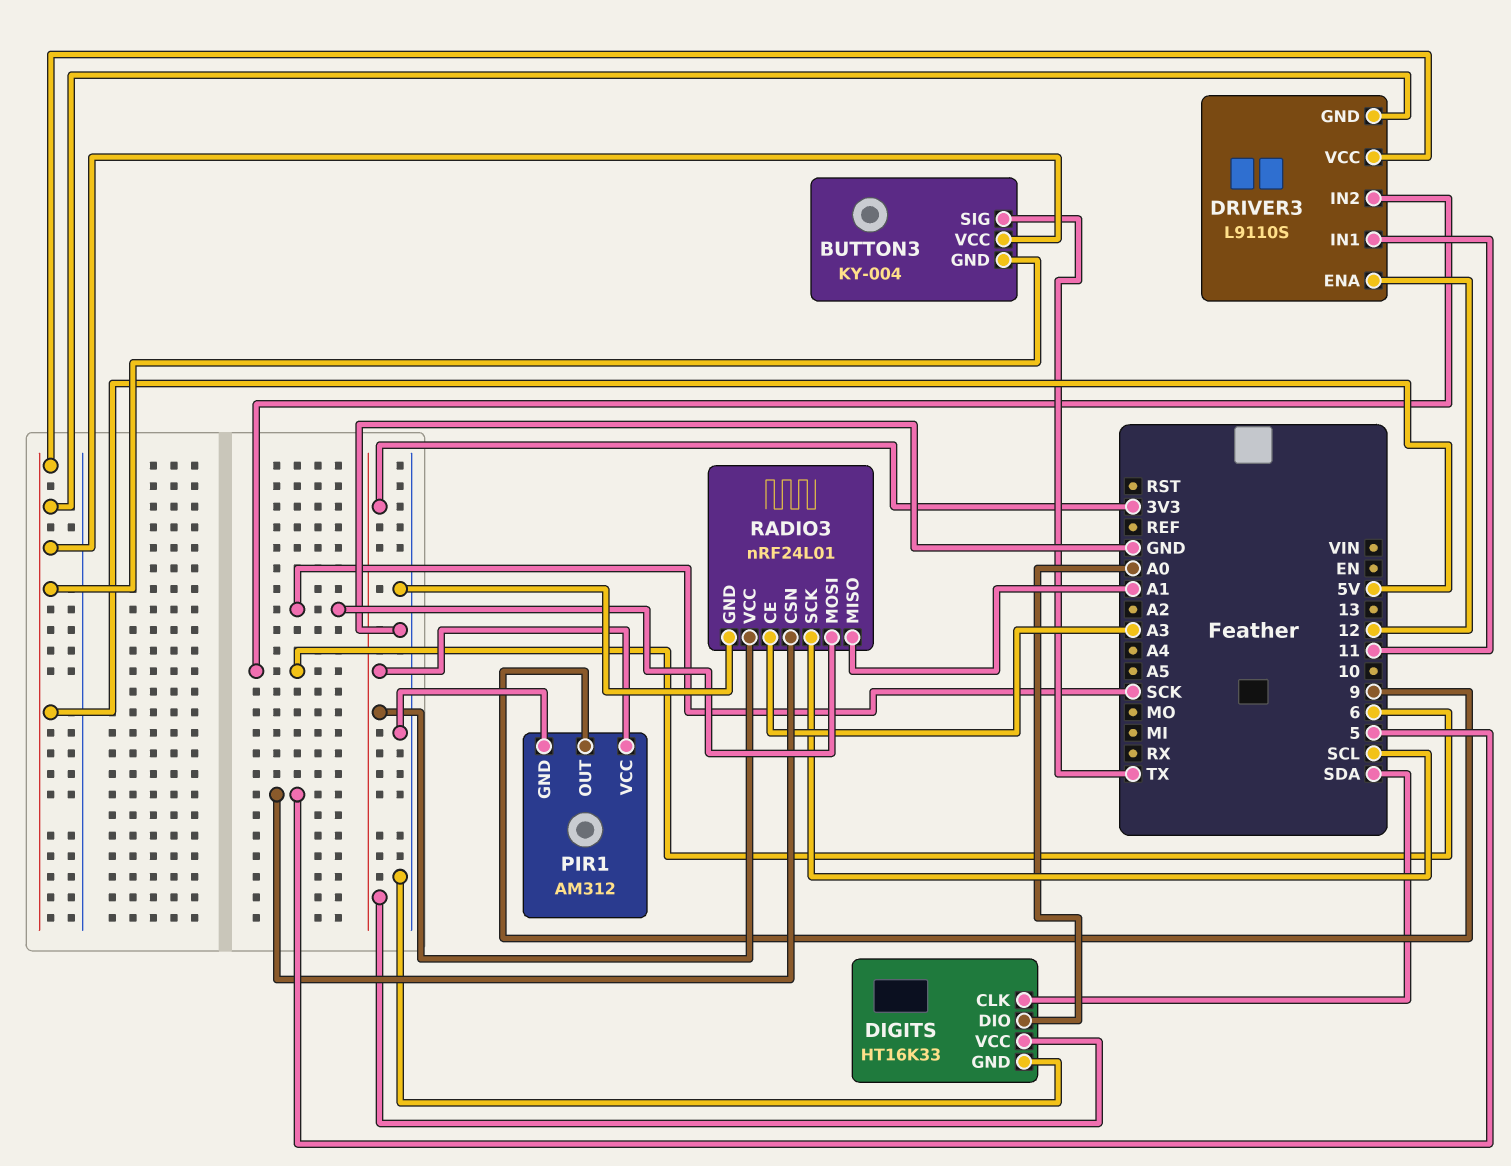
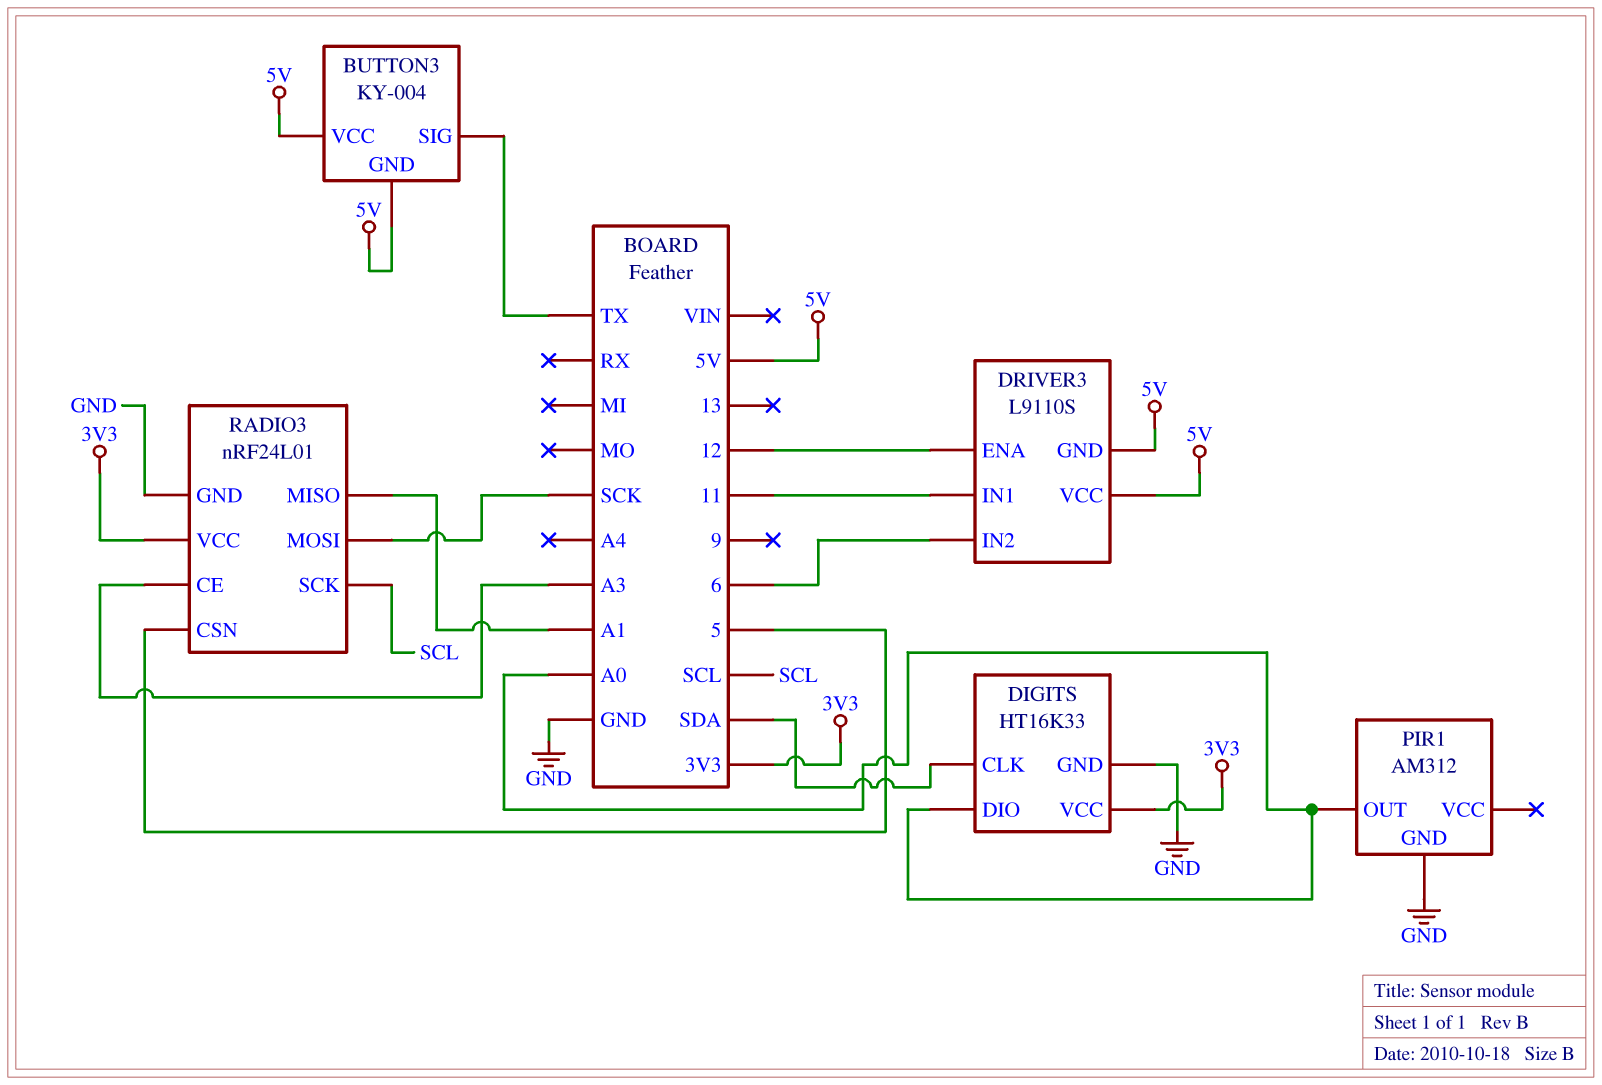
PIR1 pin OUT: 9 -> A0
PIR1 pin VCC: 3V3 -> none

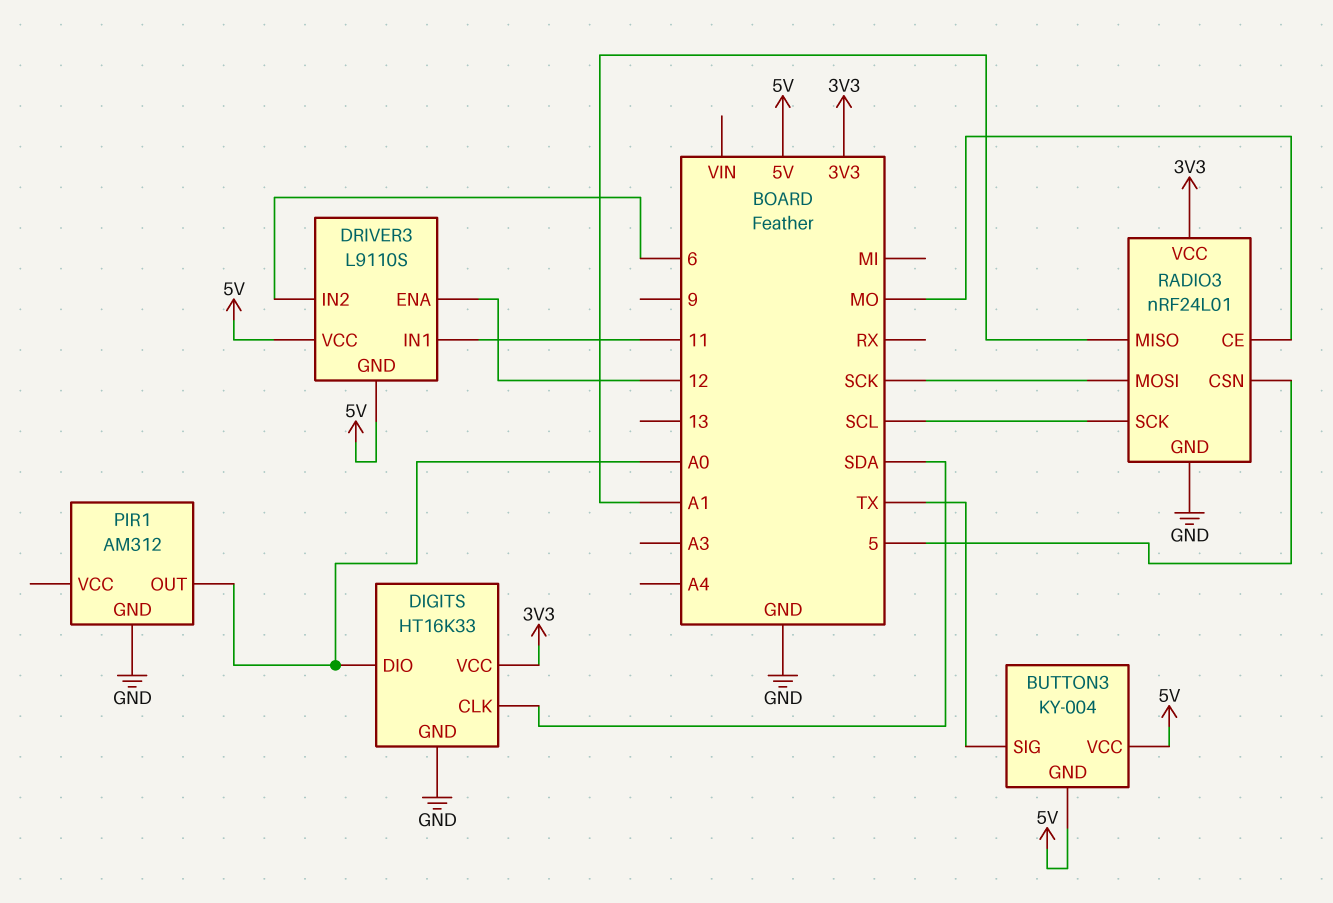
RADIO3 pin CE: A3 -> MO

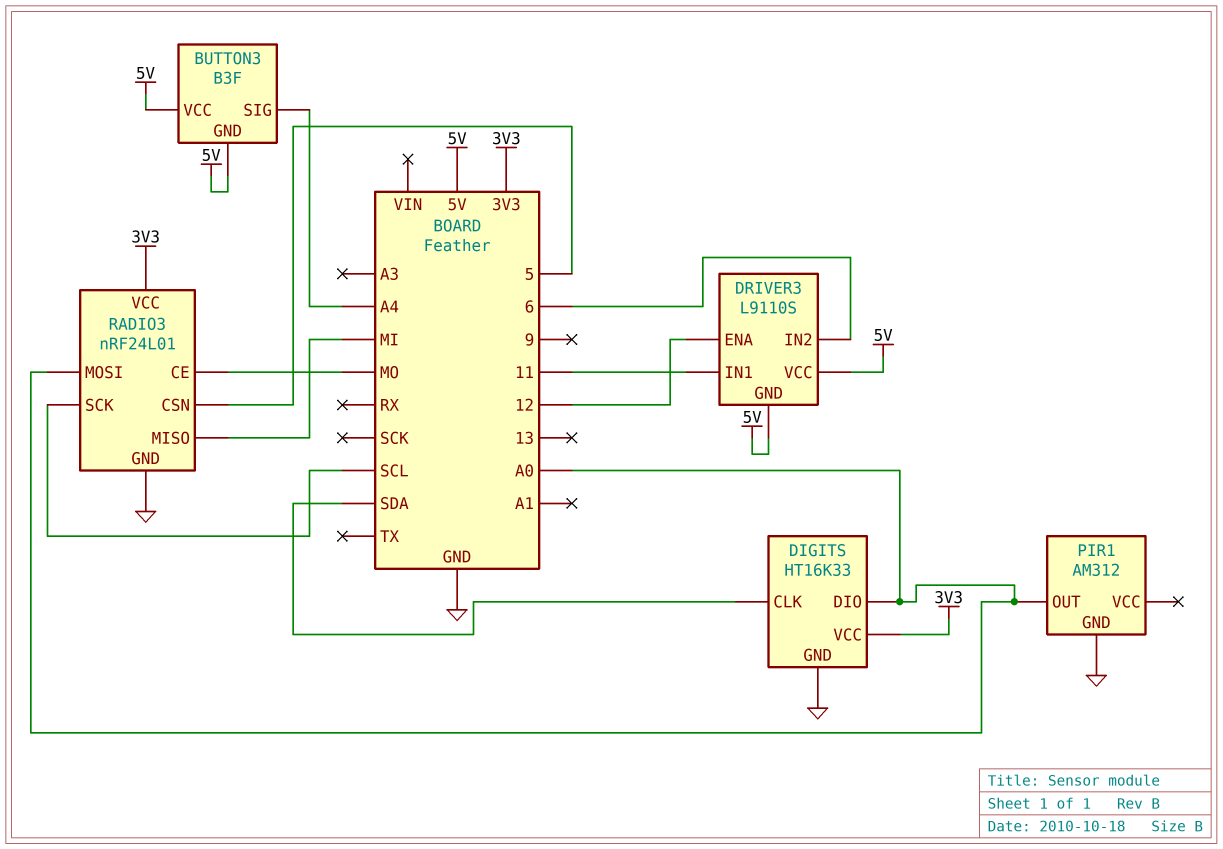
BUTTON3: KY-004 -> B3F
BUTTON3 pin SIG: TX -> A4
RADIO3 pin MISO: A1 -> MI
RADIO3 pin MOSI: SCK -> A0

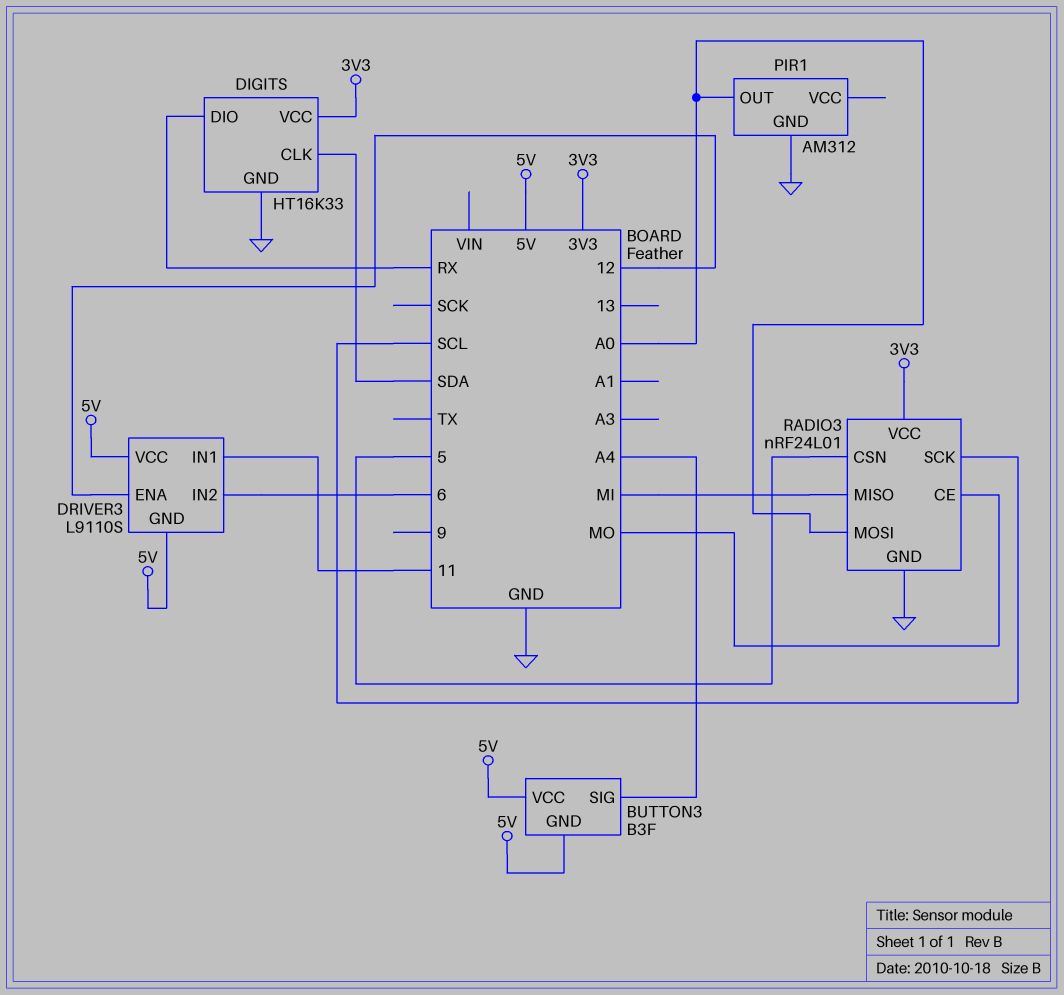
DIGITS pin DIO: A0 -> RX

